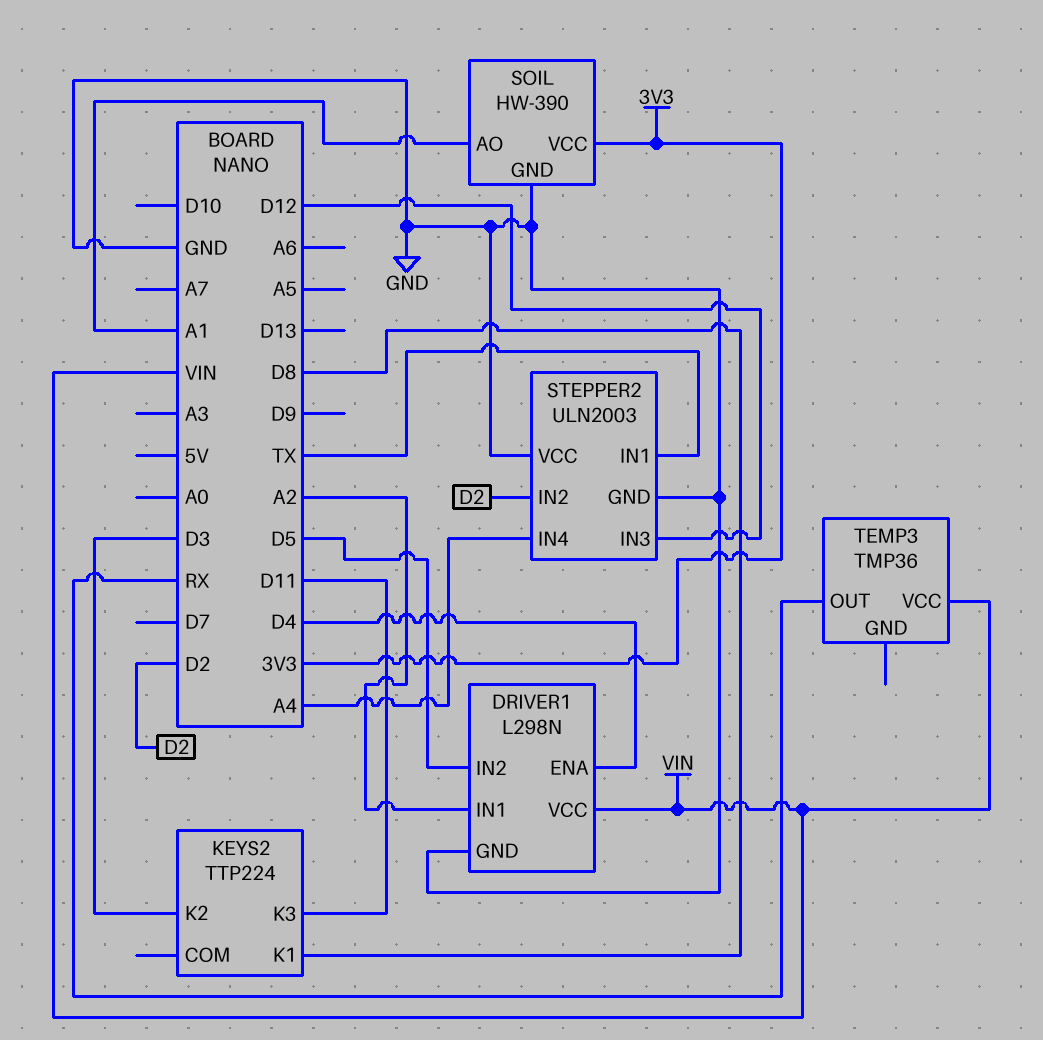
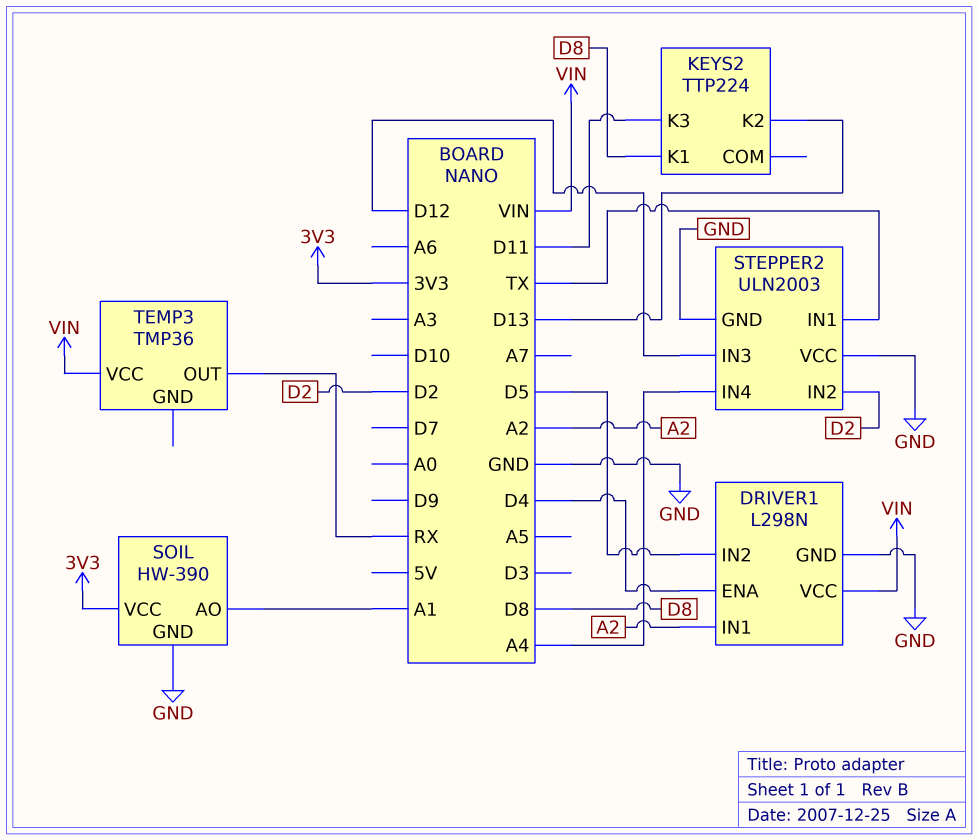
KEYS2 pin K2: D3 -> D13

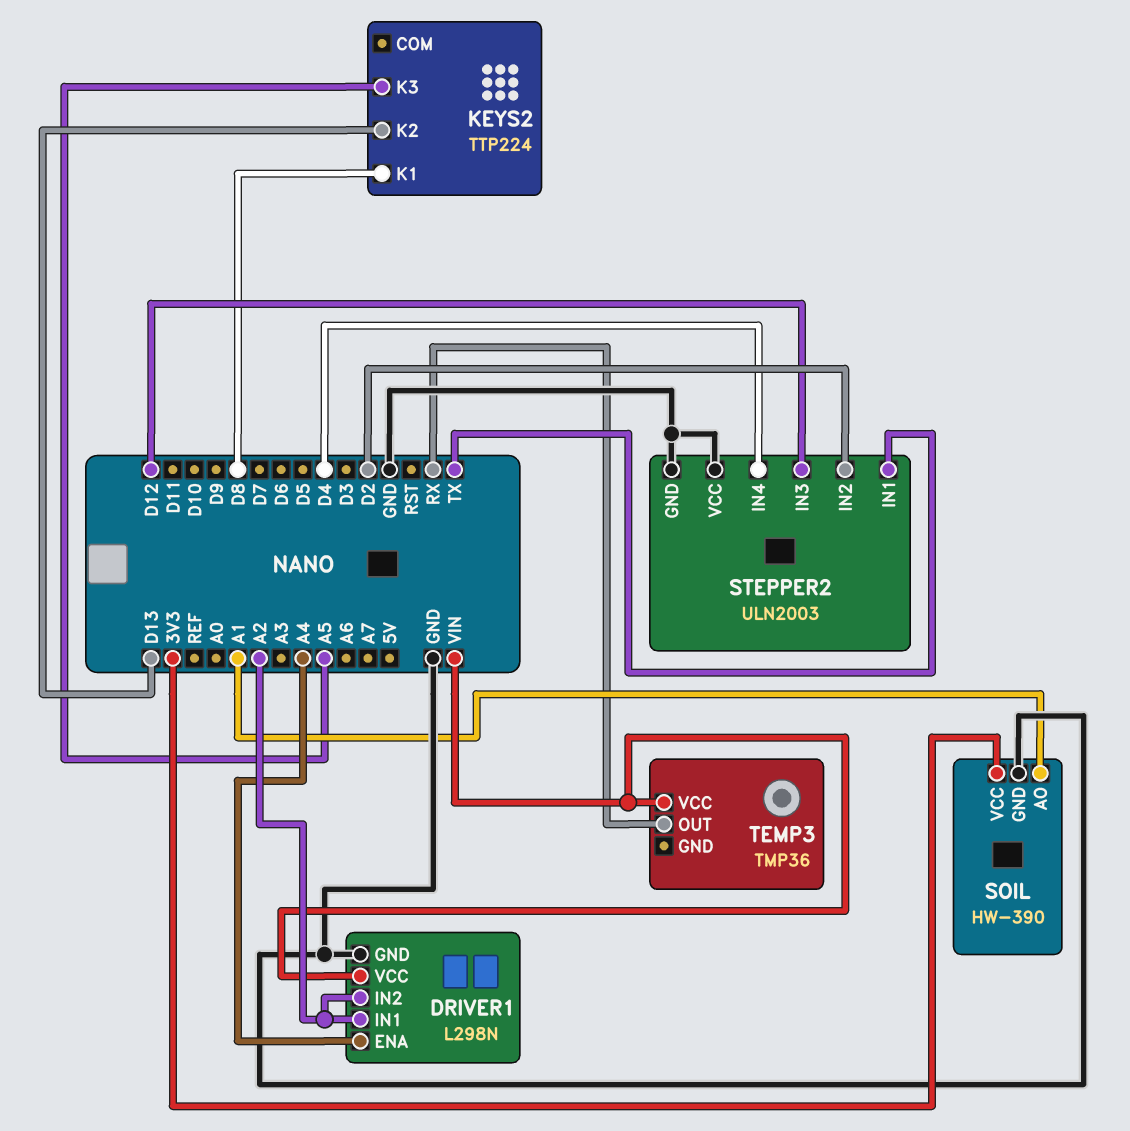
DRIVER1 pin ENA: D4 -> A4
DRIVER1 pin IN2: D5 -> A2
KEYS2 pin K3: D11 -> A5
STEPPER2 pin IN4: A4 -> D4

